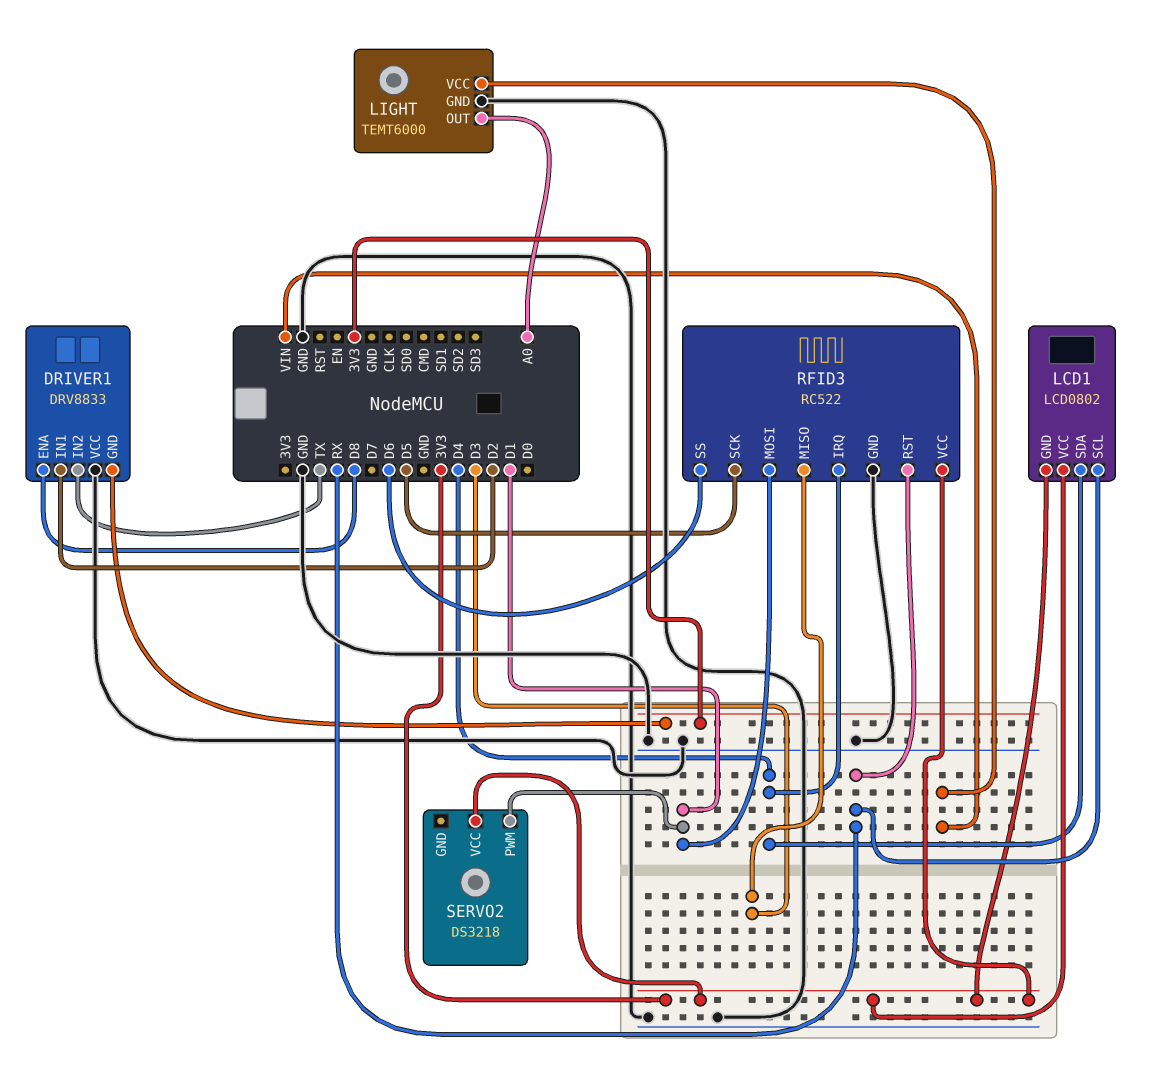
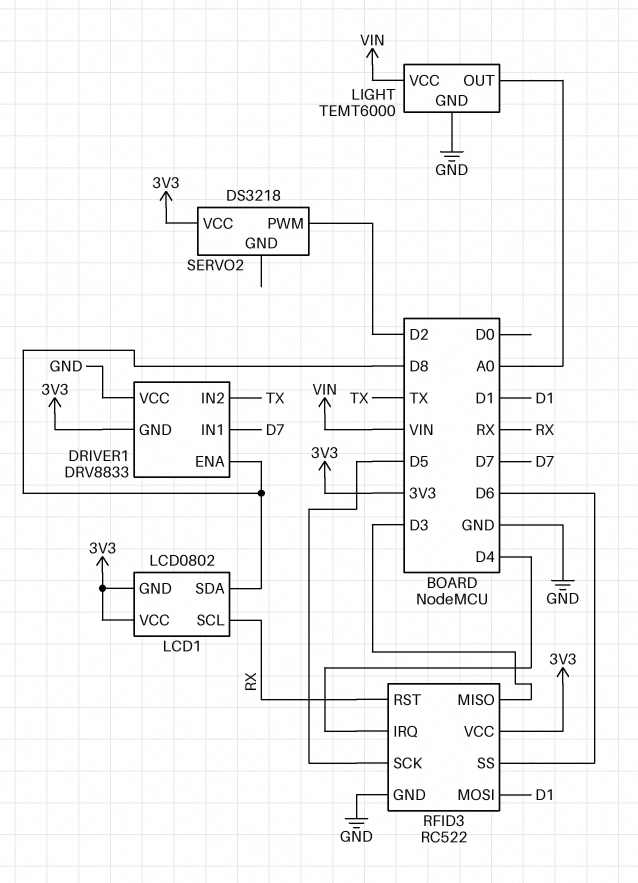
DRIVER1 pin IN1: D2 -> D7
LCD1 pin SDA: D4 -> D8
SERVO2 pin PWM: D1 -> D2

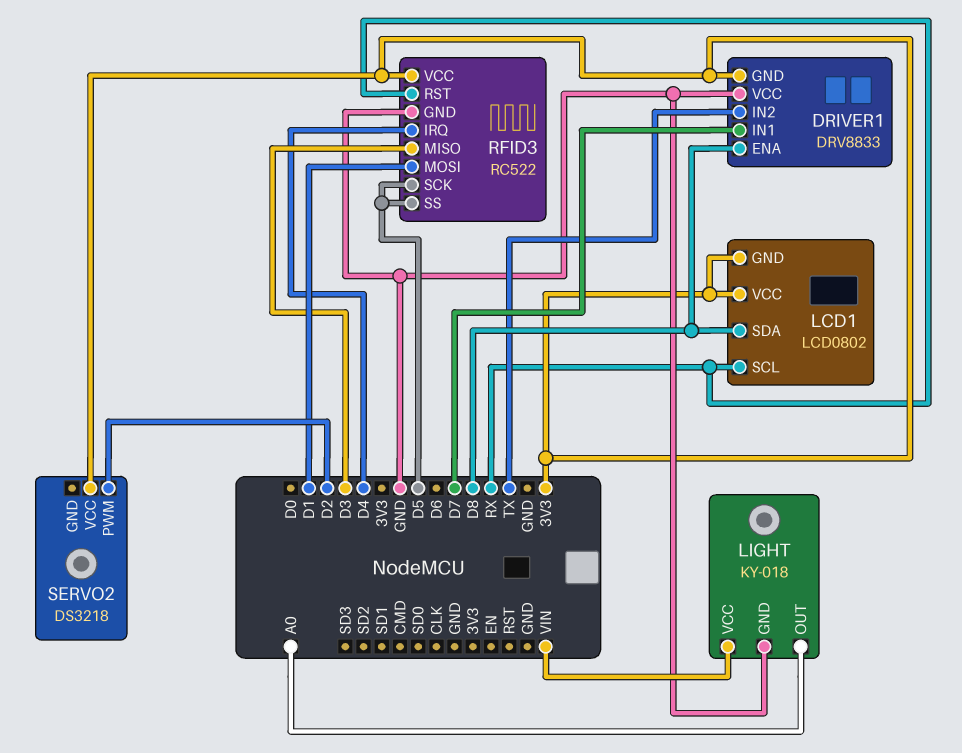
LIGHT: TEMT6000 -> KY-018
RFID3 pin SS: D6 -> D5

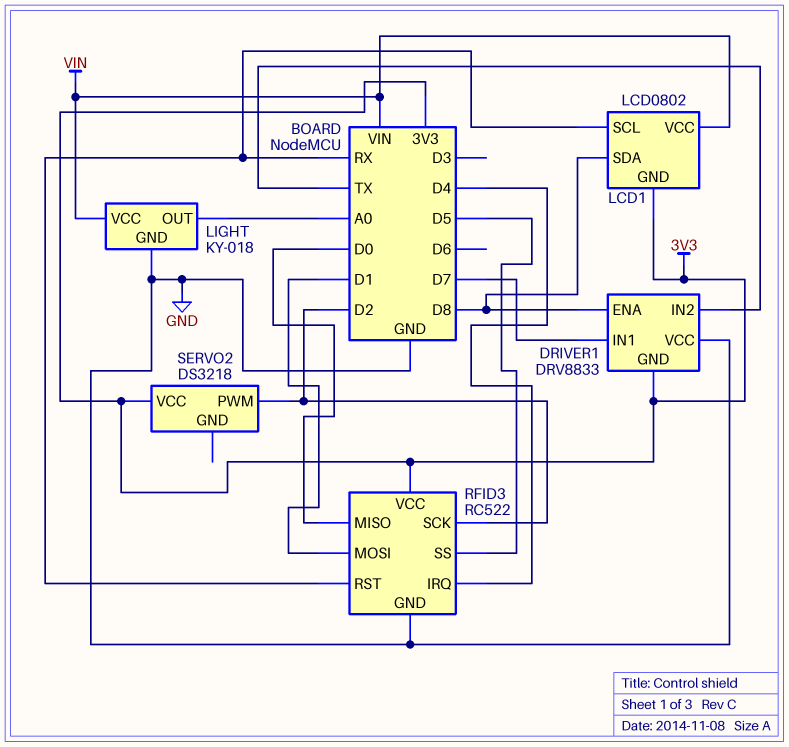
LCD1 pin VCC: 3V3 -> VIN
RFID3 pin MISO: D3 -> D0
RFID3 pin SCK: D5 -> D2

